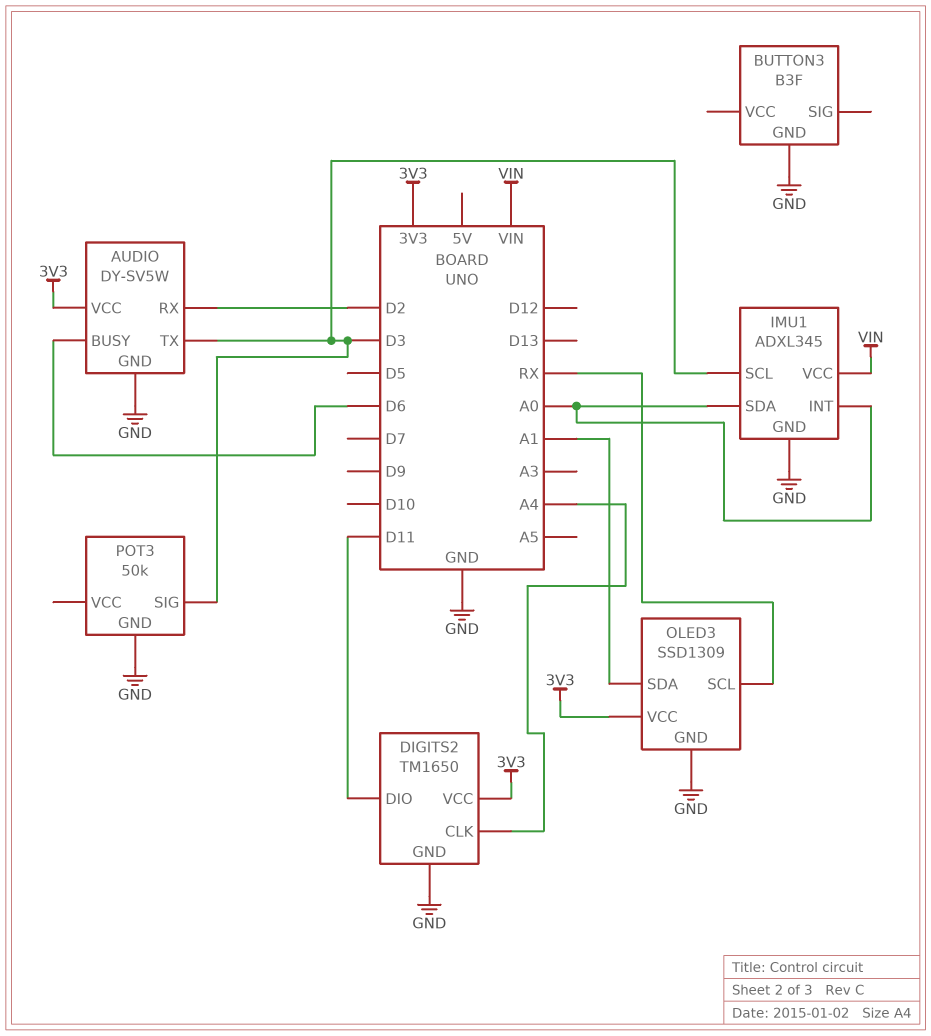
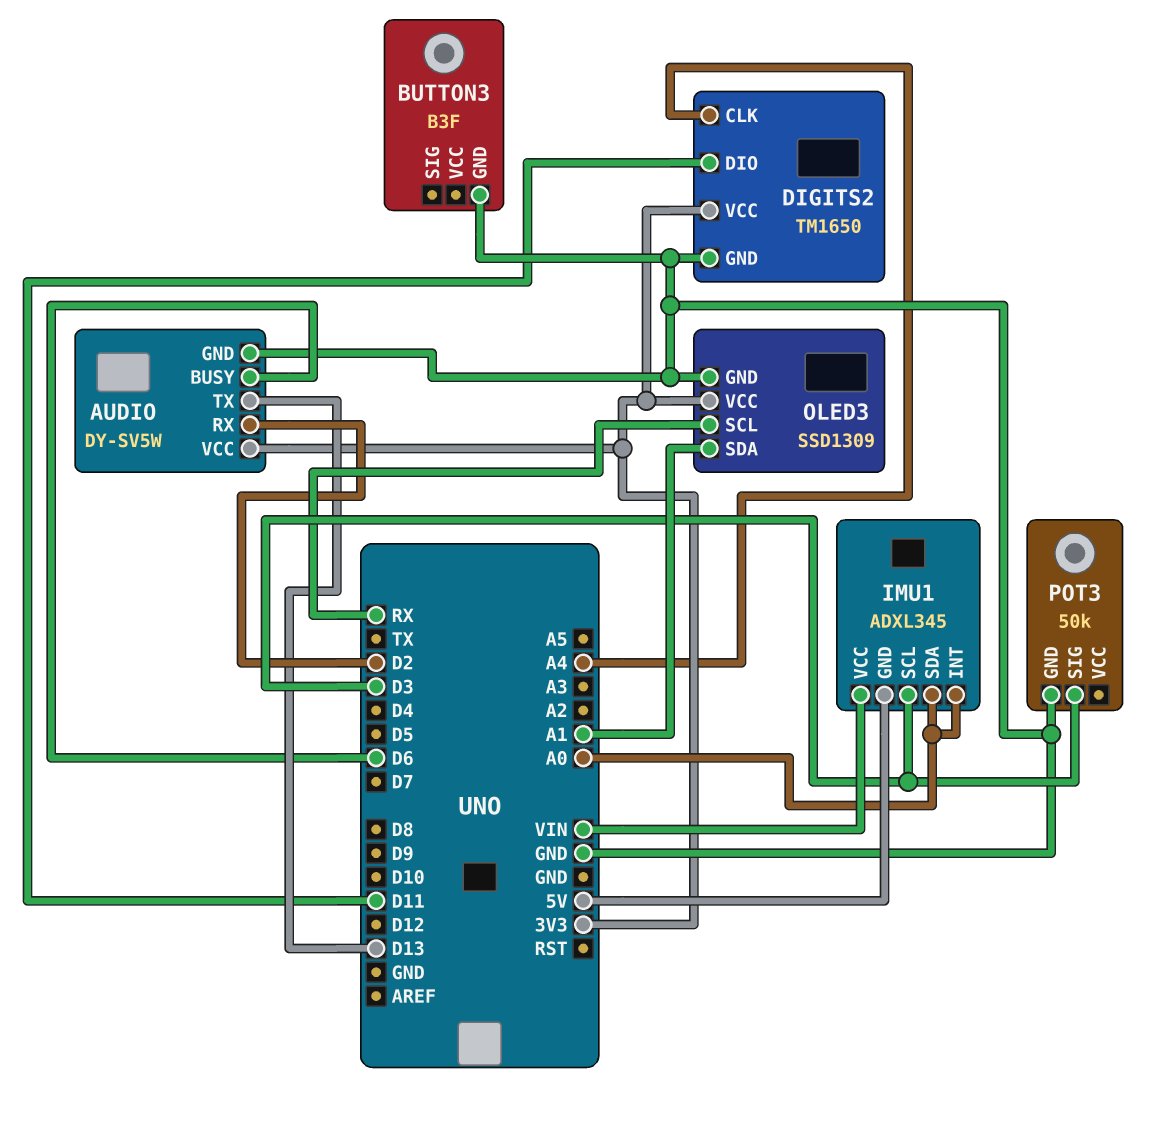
AUDIO pin TX: D3 -> D13
IMU1 pin GND: GND -> 5V

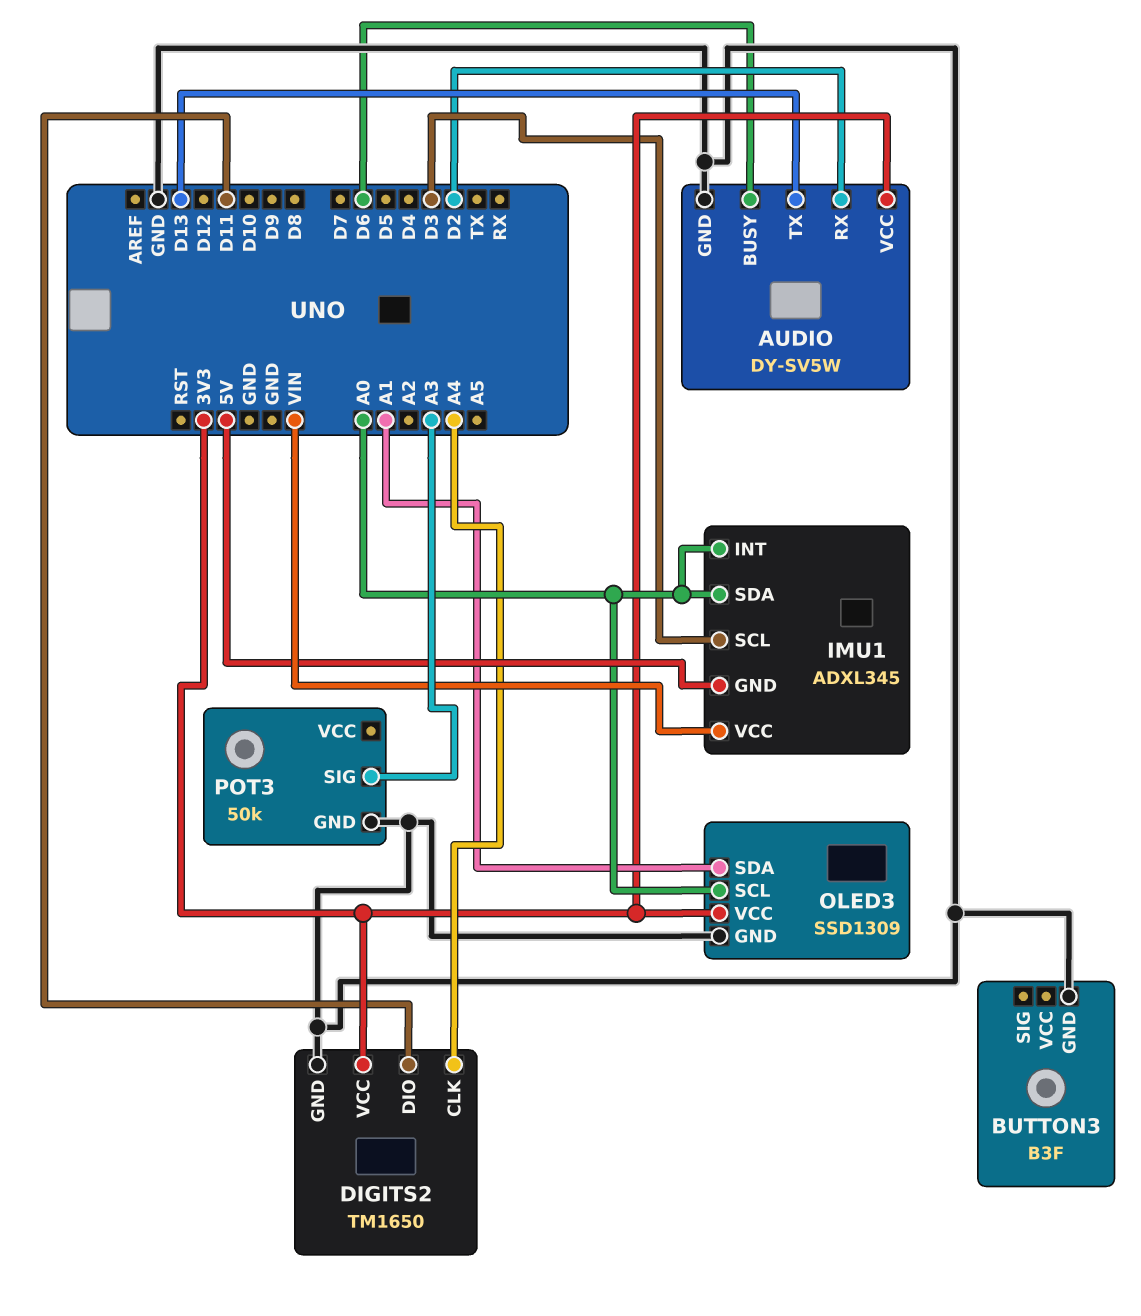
OLED3 pin SCL: RX -> A0
POT3 pin SIG: D3 -> A3

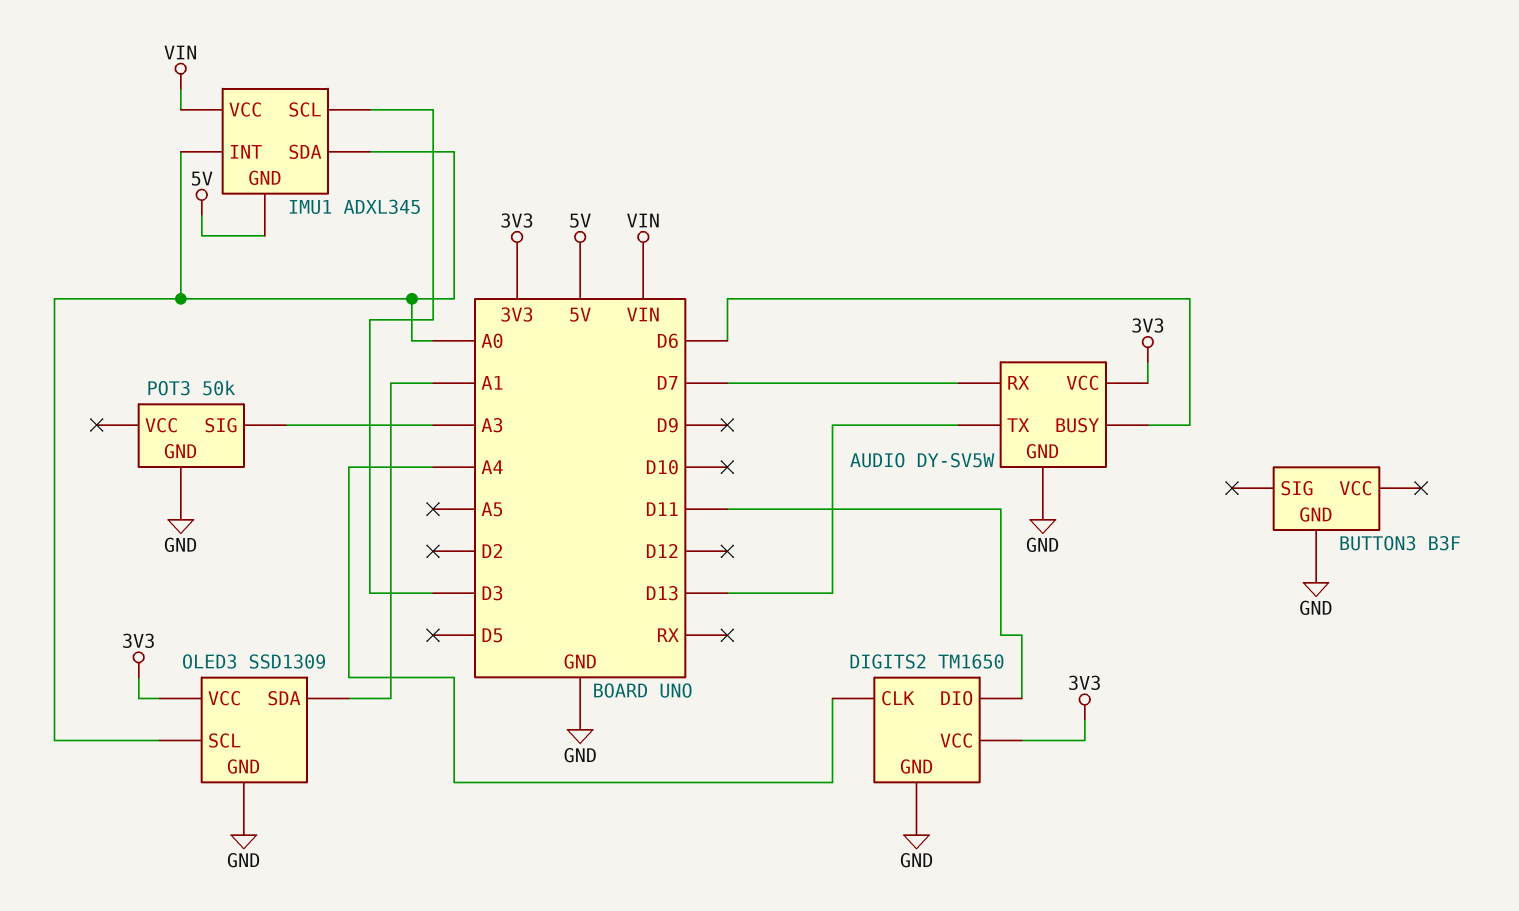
AUDIO pin RX: D2 -> D7

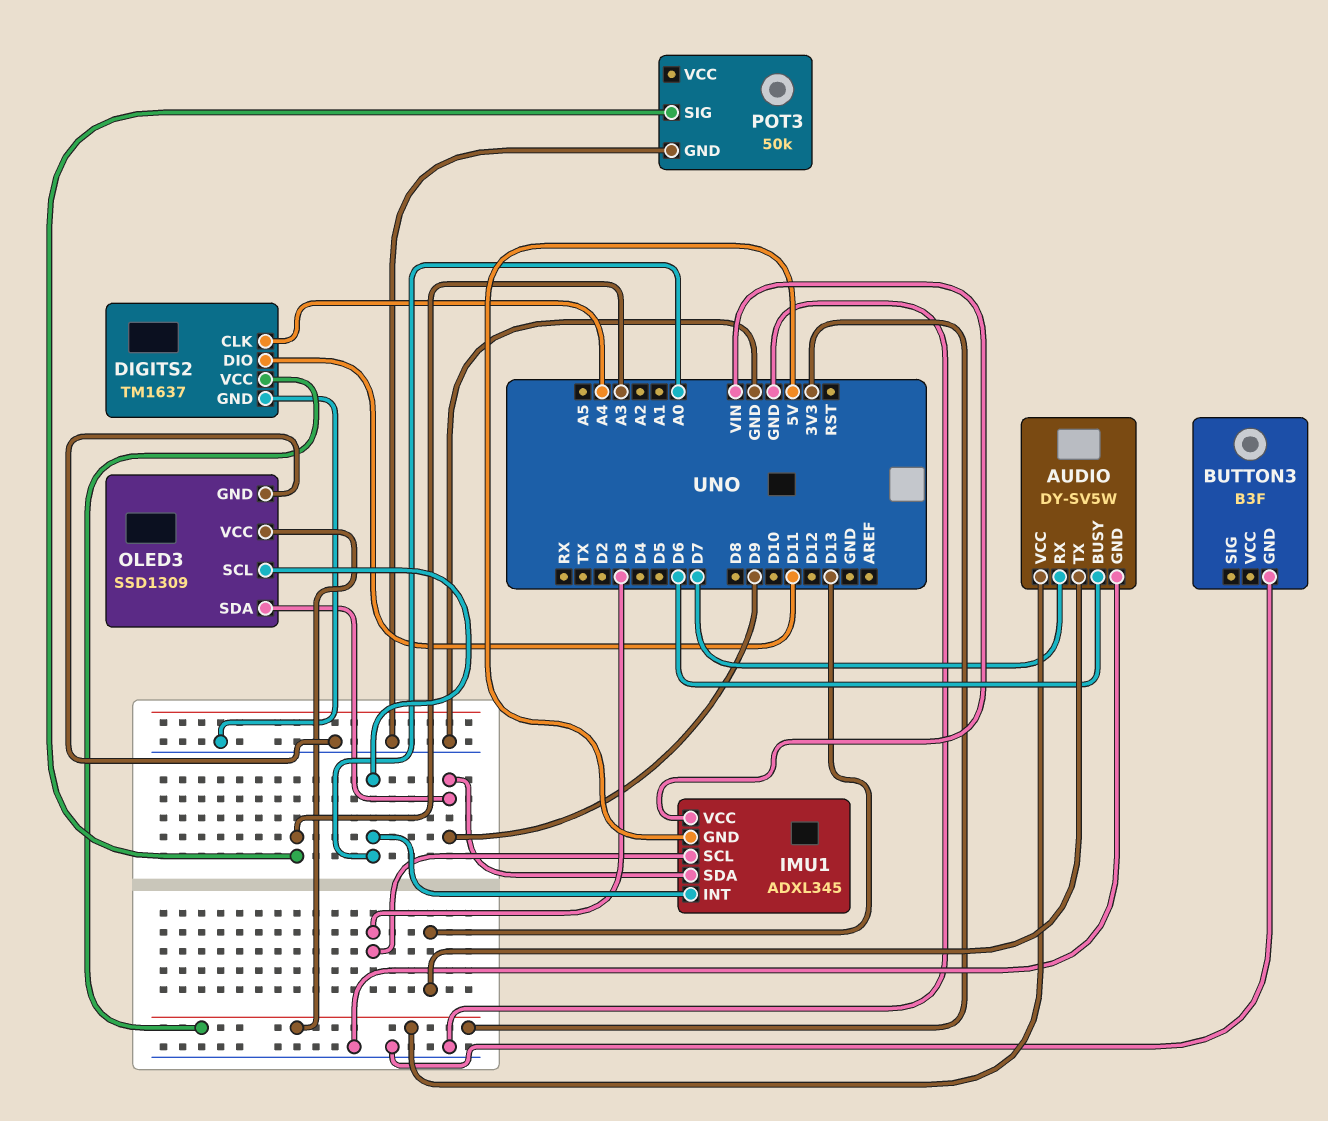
DIGITS2: TM1650 -> TM1637
IMU1 pin SDA: A0 -> D9
OLED3 pin SDA: A1 -> D9

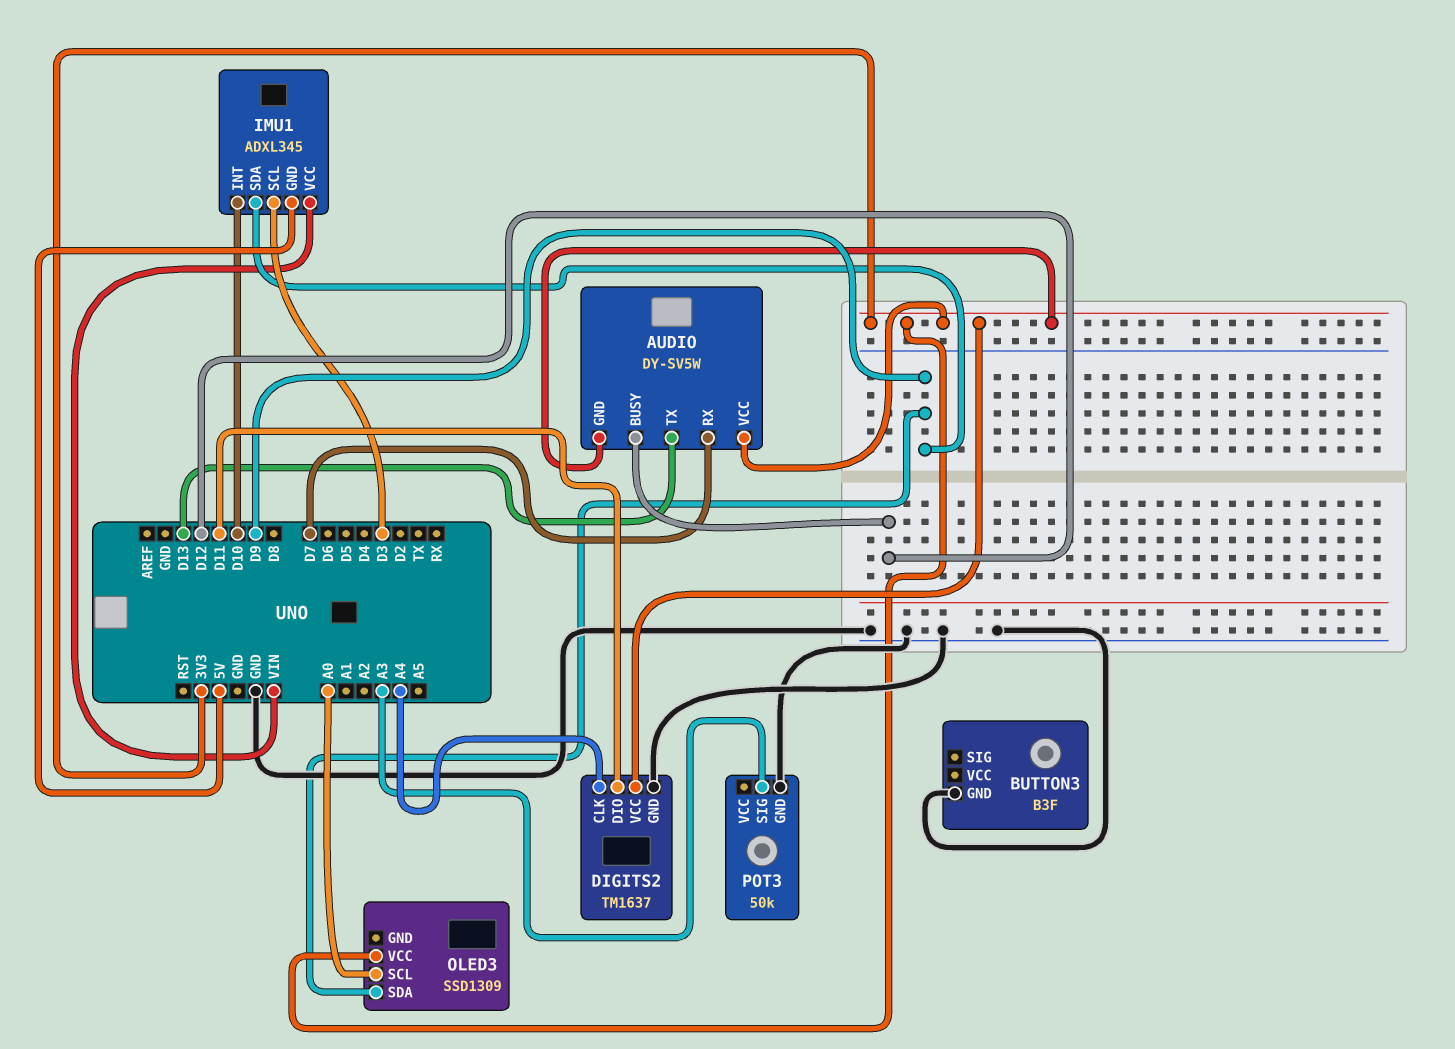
AUDIO pin BUSY: D6 -> D12
AUDIO pin GND: GND -> 3V3
IMU1 pin INT: A0 -> D10
OLED3 pin GND: GND -> none

